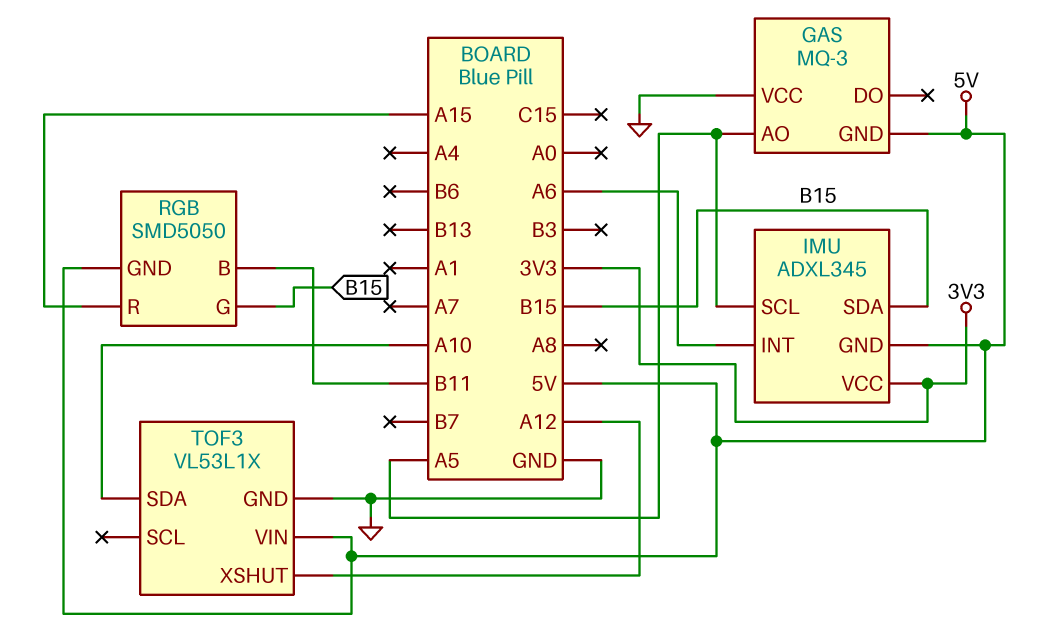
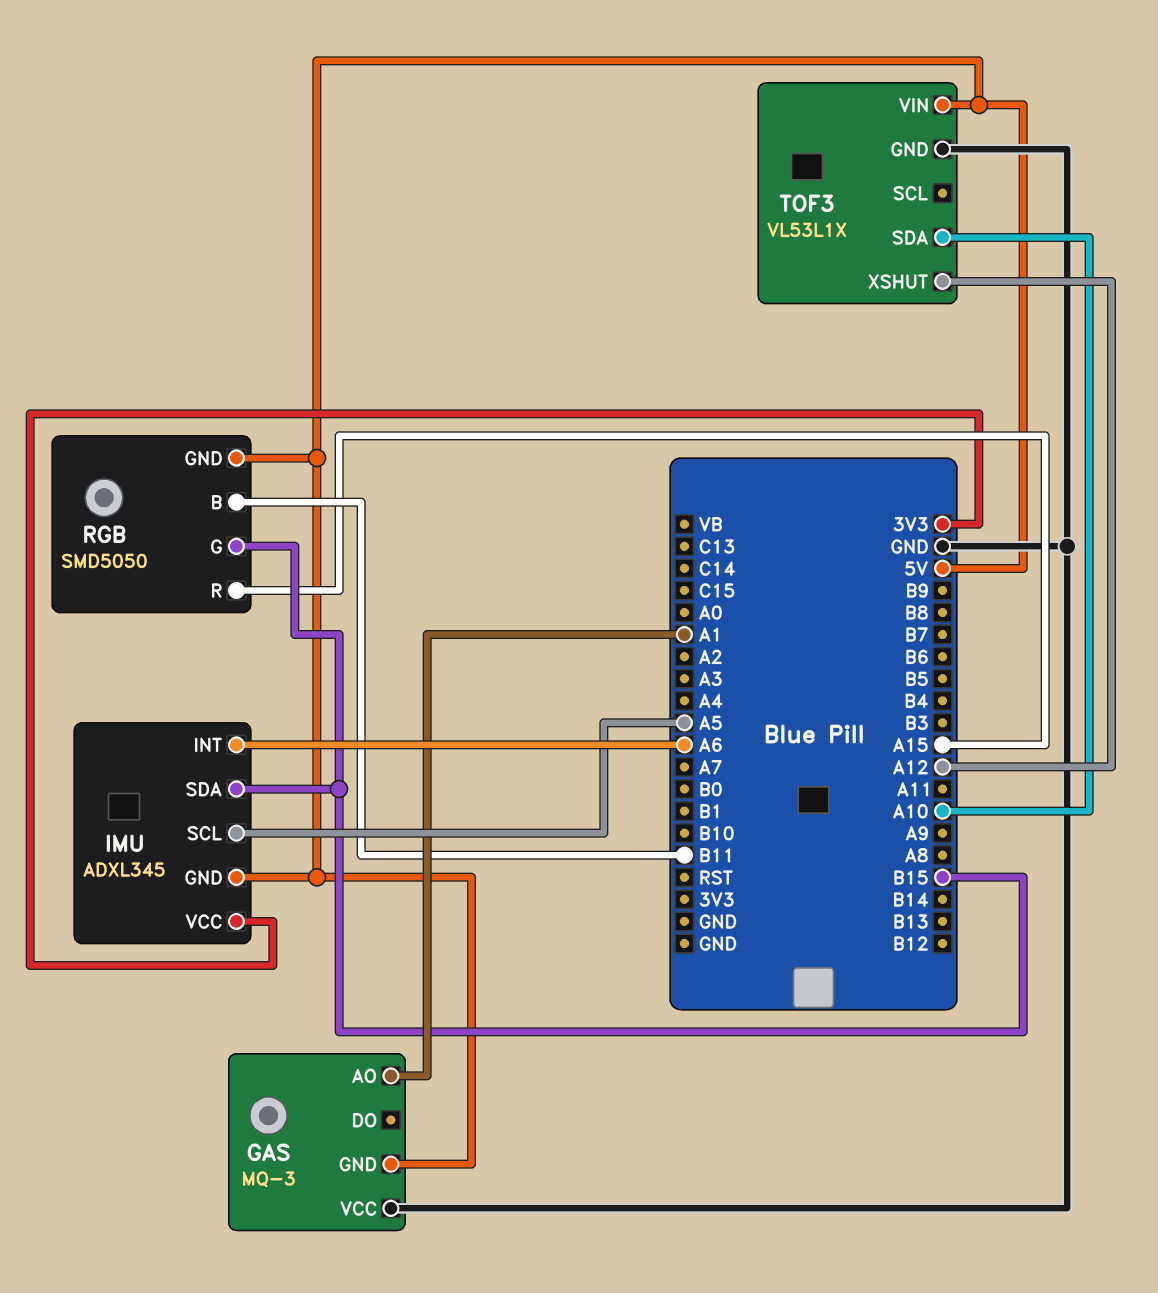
GAS pin AO: A5 -> A1

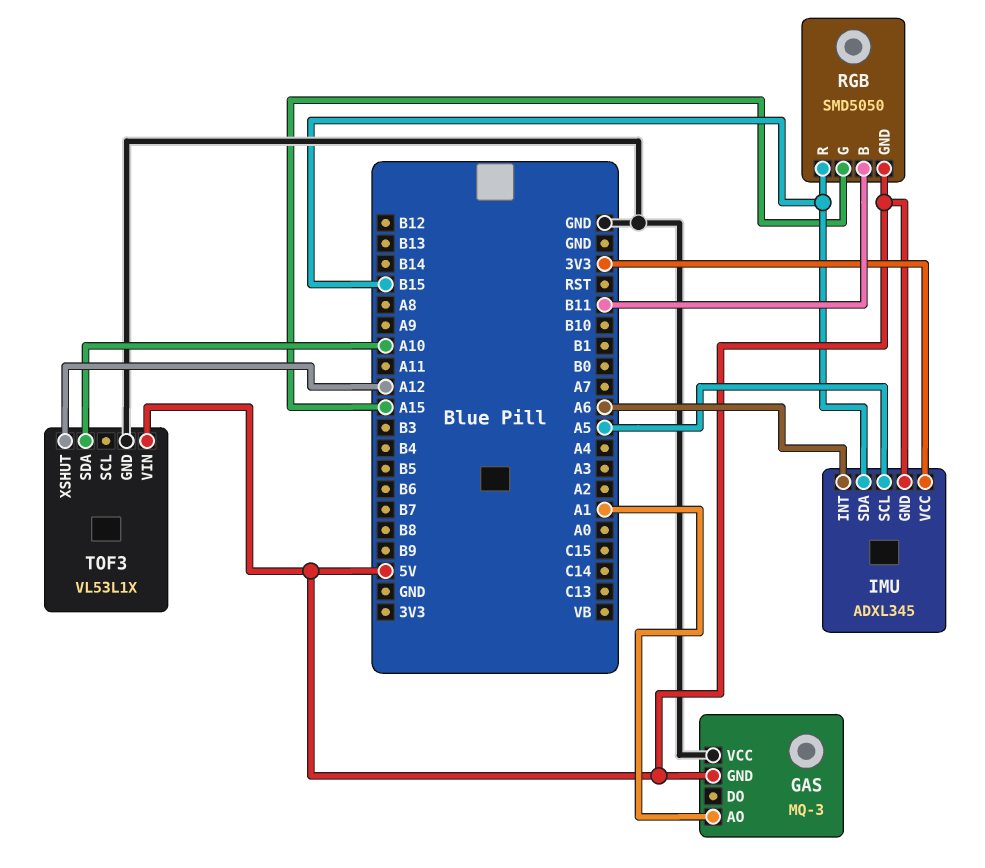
RGB pin G: B15 -> A15
RGB pin R: A15 -> B15

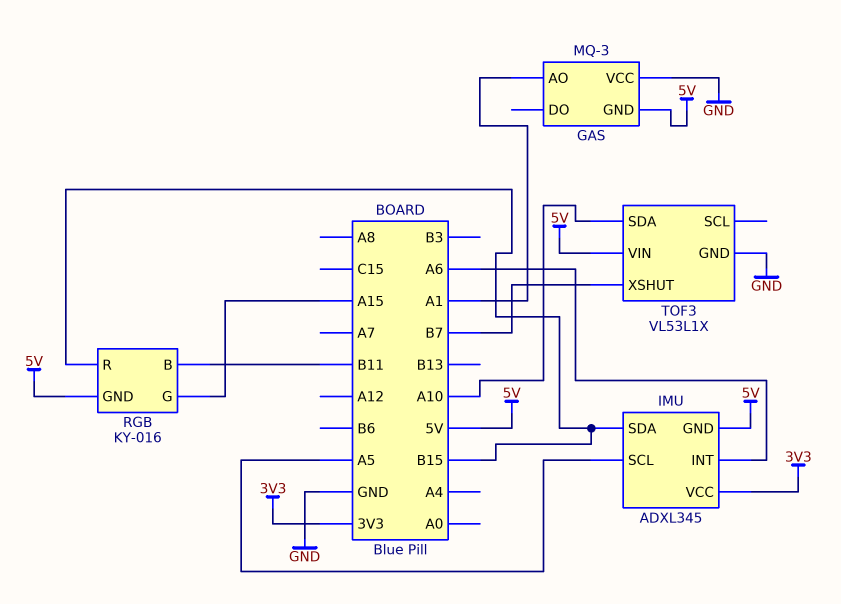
RGB: SMD5050 -> KY-016
TOF3 pin XSHUT: A12 -> B7

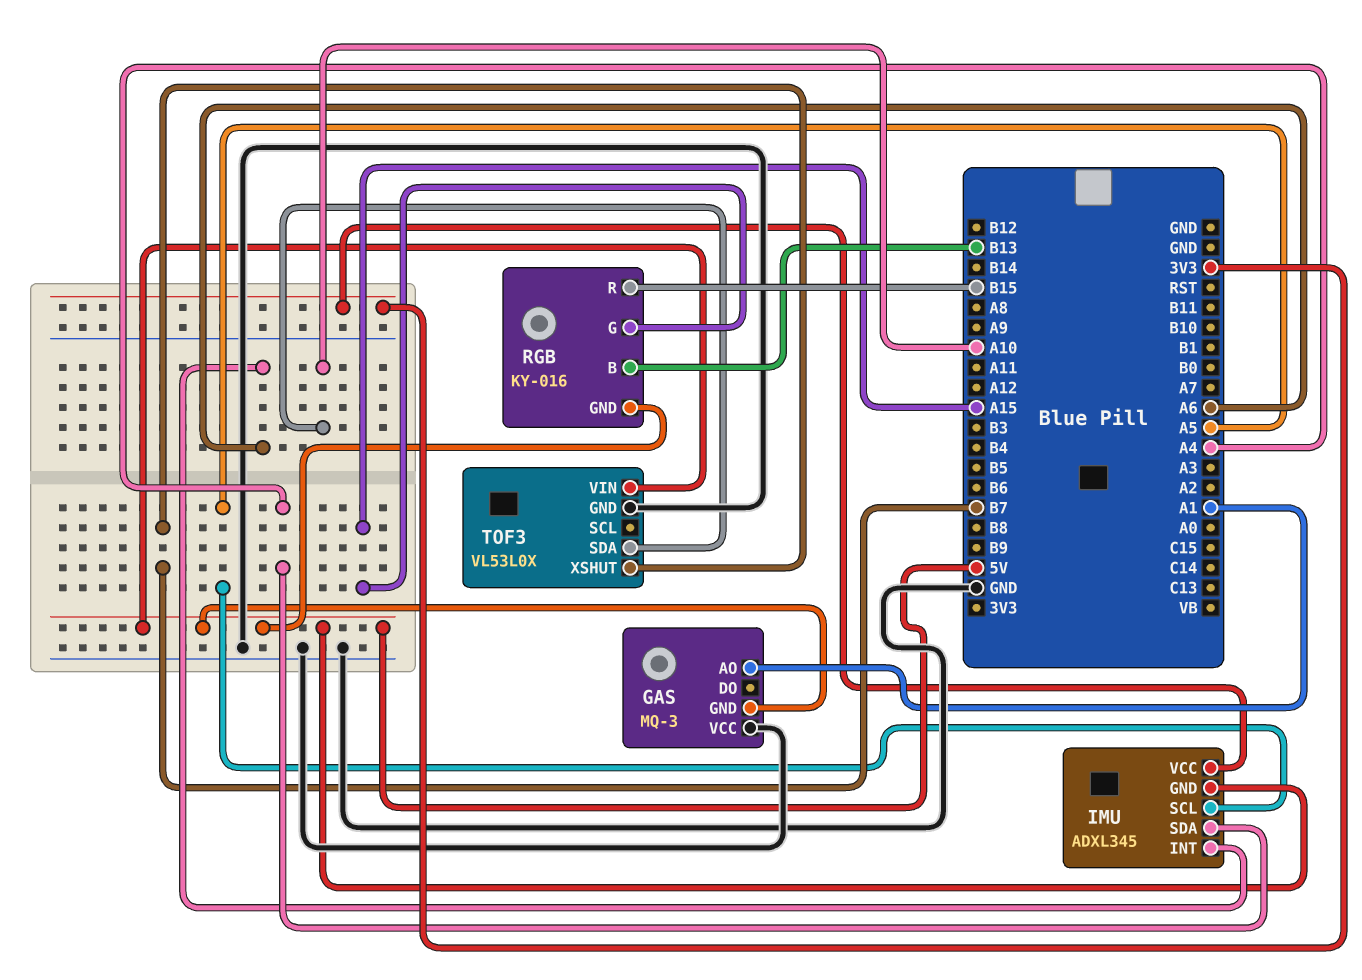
IMU pin SDA: B15 -> A4
RGB pin B: B11 -> B13
TOF3: VL53L1X -> VL53L0X

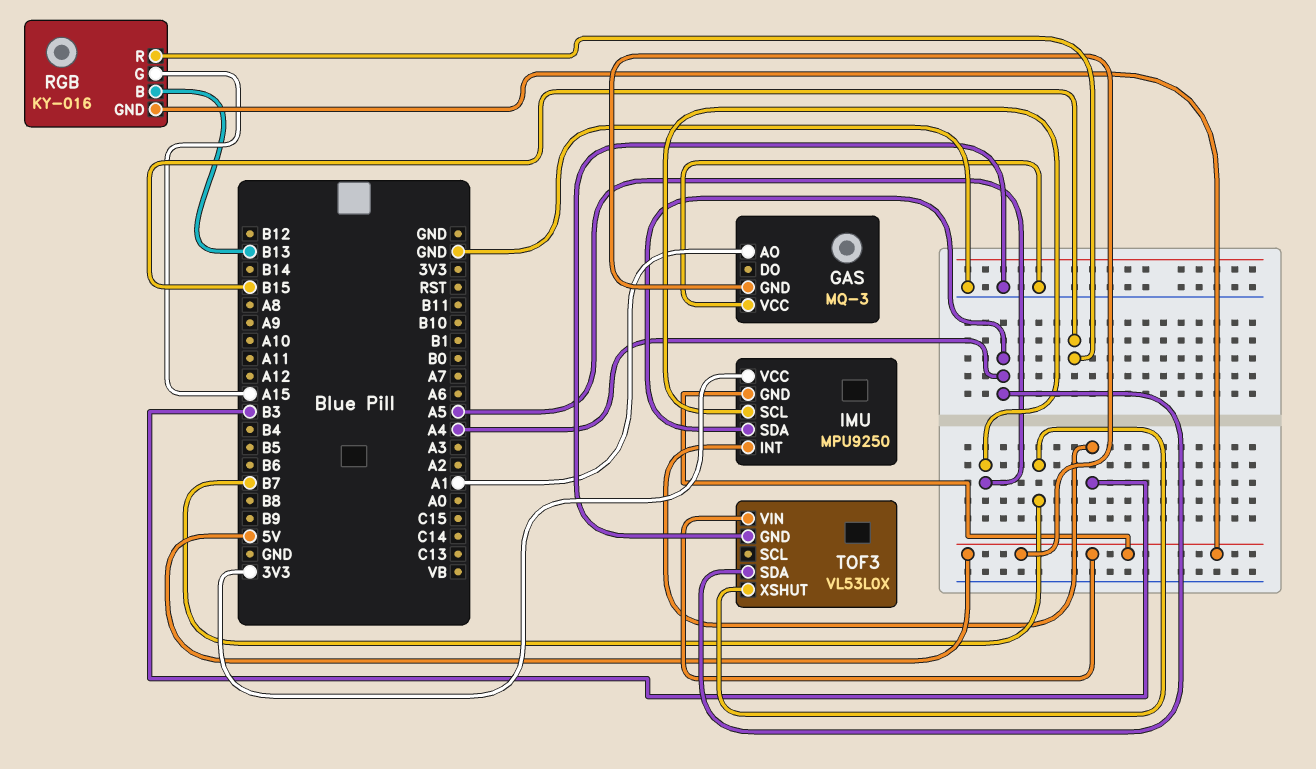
IMU: ADXL345 -> MPU9250
IMU pin INT: A6 -> B3
TOF3 pin SDA: A10 -> A4

